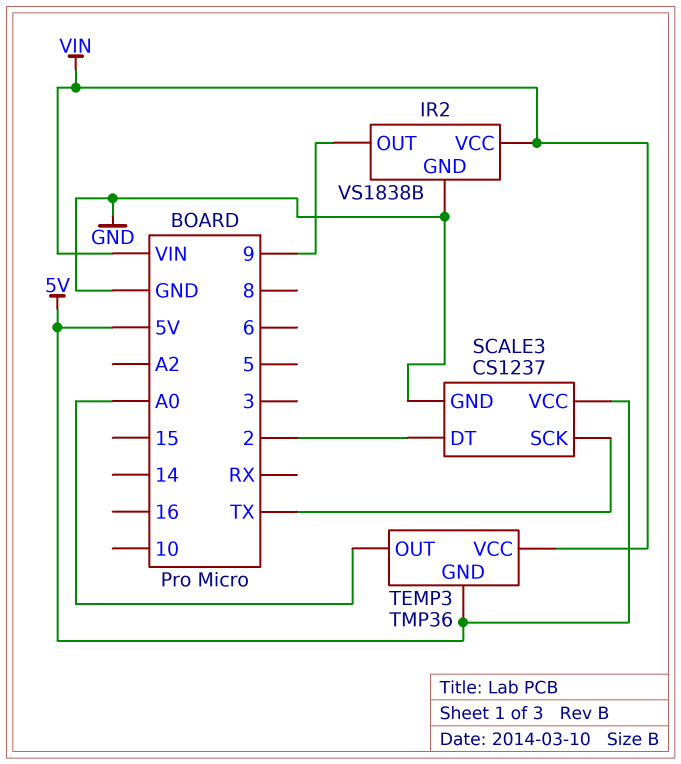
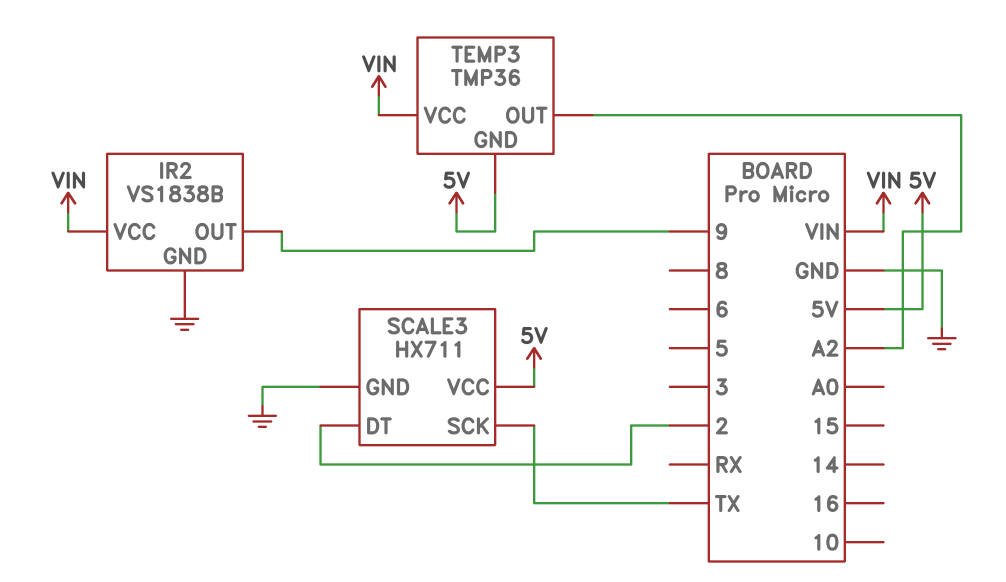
SCALE3: CS1237 -> HX711
TEMP3 pin OUT: A0 -> A2

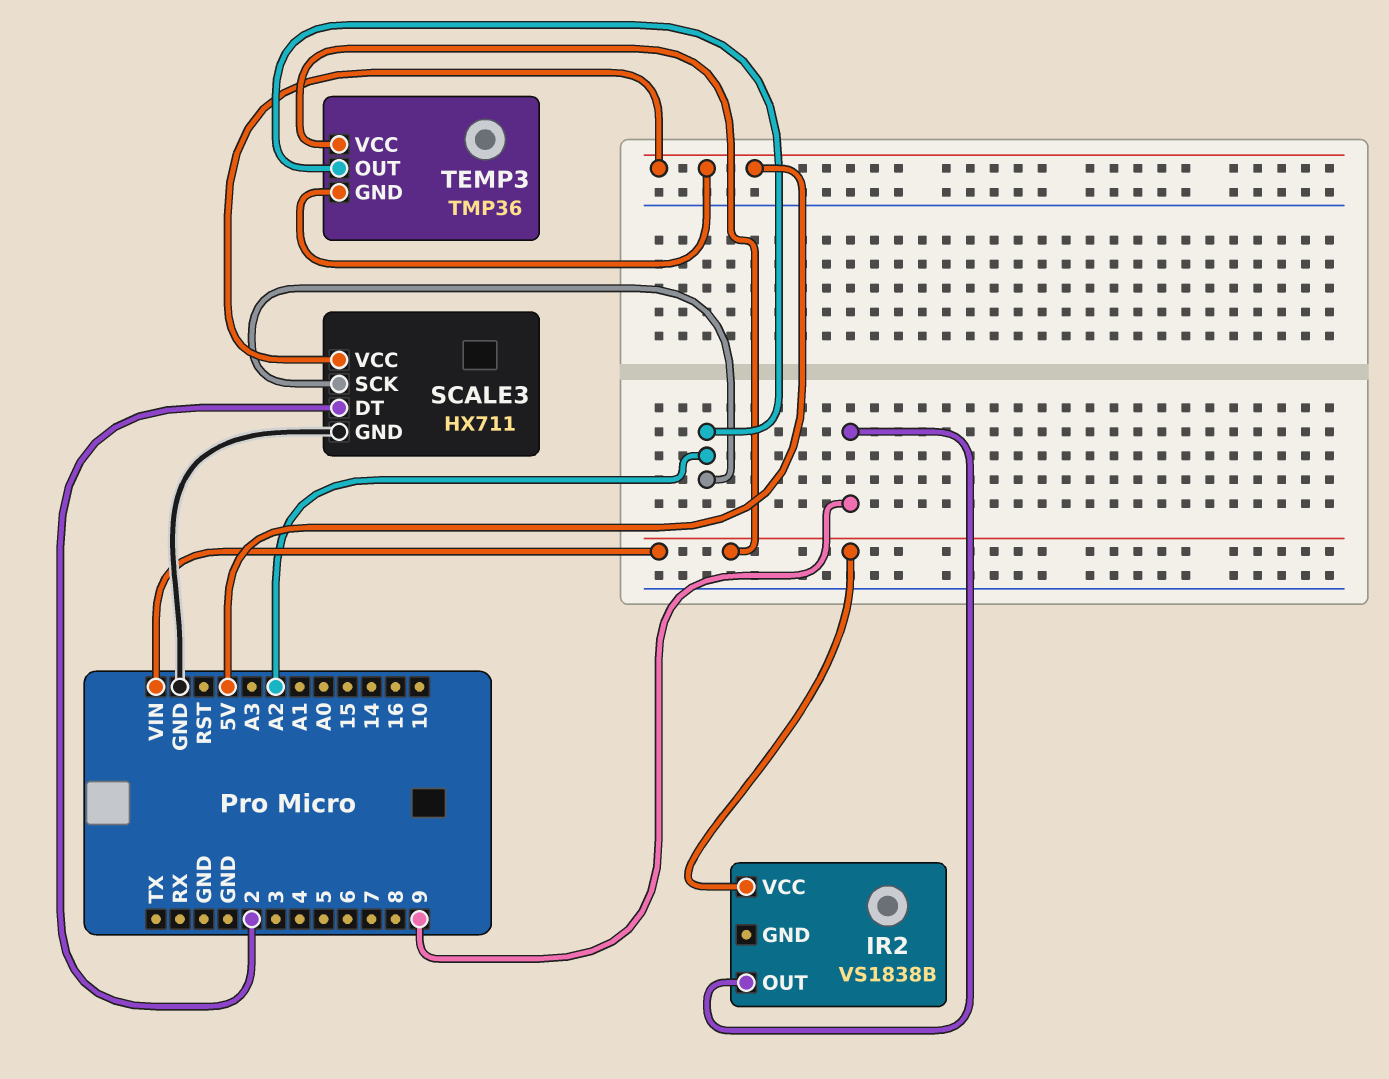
IR2 pin GND: GND -> none
SCALE3 pin SCK: TX -> A2

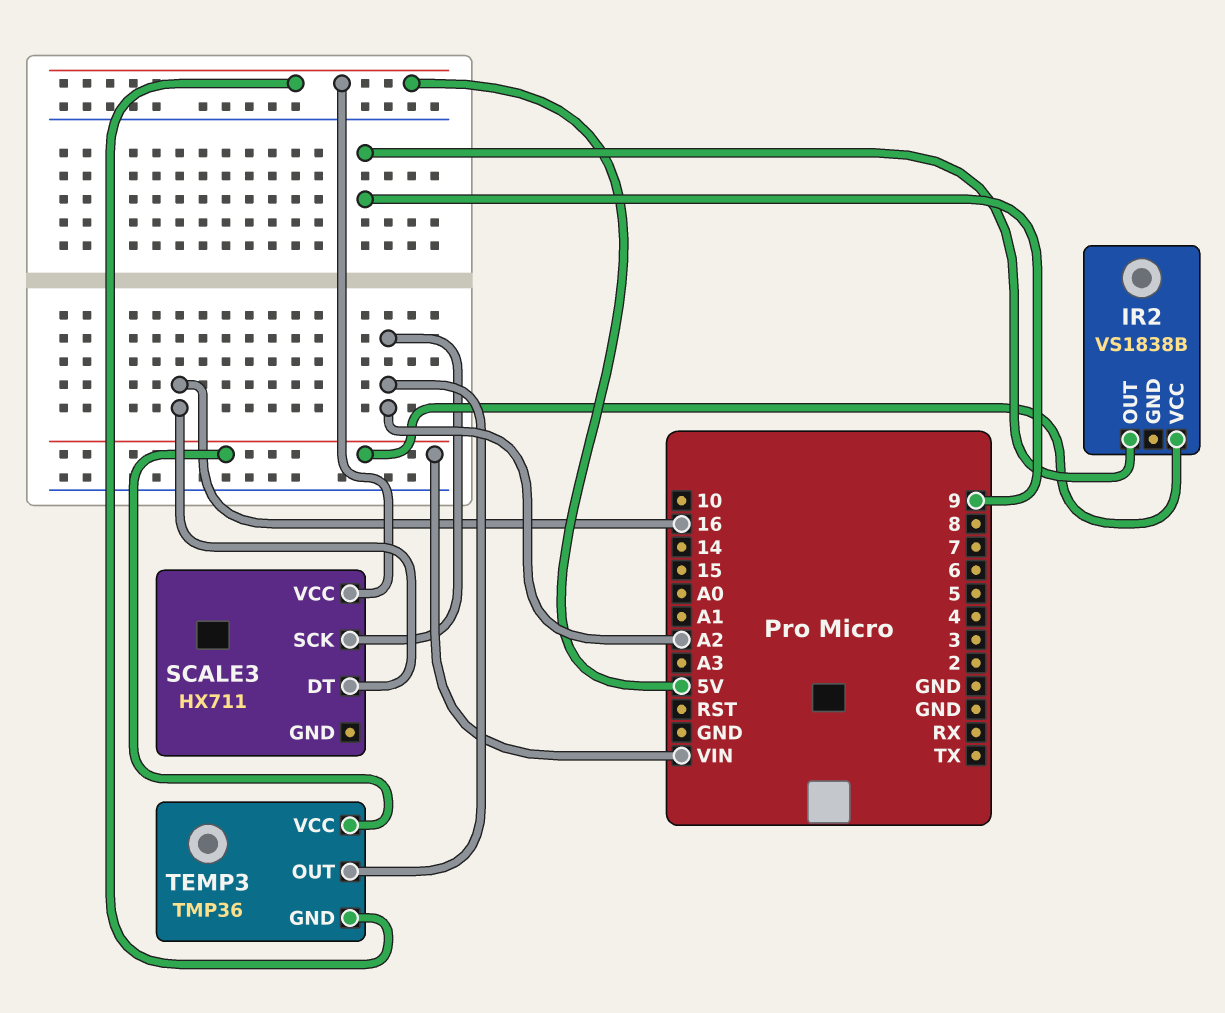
SCALE3 pin DT: 2 -> 16
SCALE3 pin GND: GND -> none

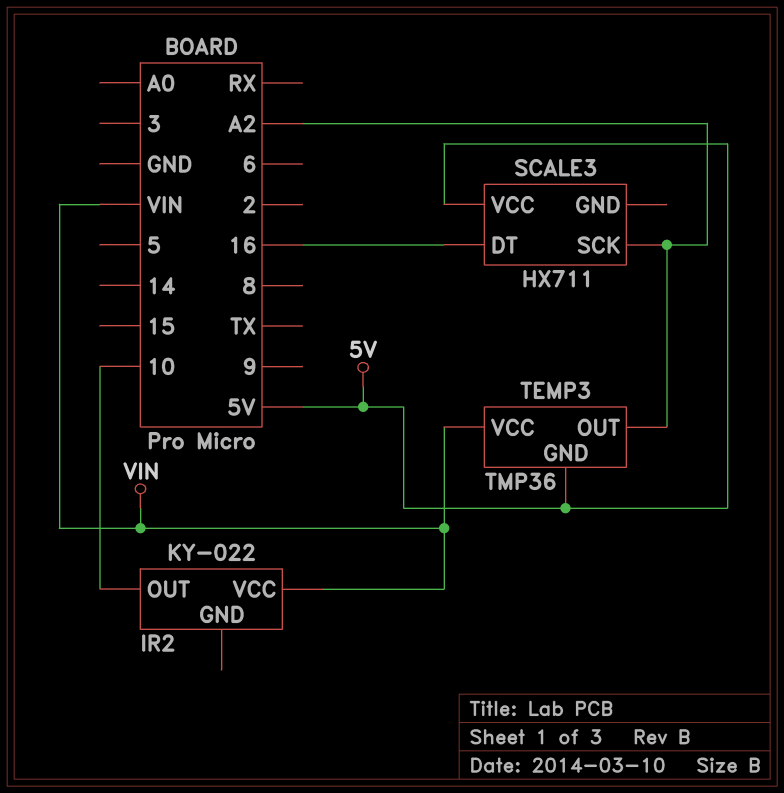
IR2: VS1838B -> KY-022
IR2 pin OUT: 9 -> 10

